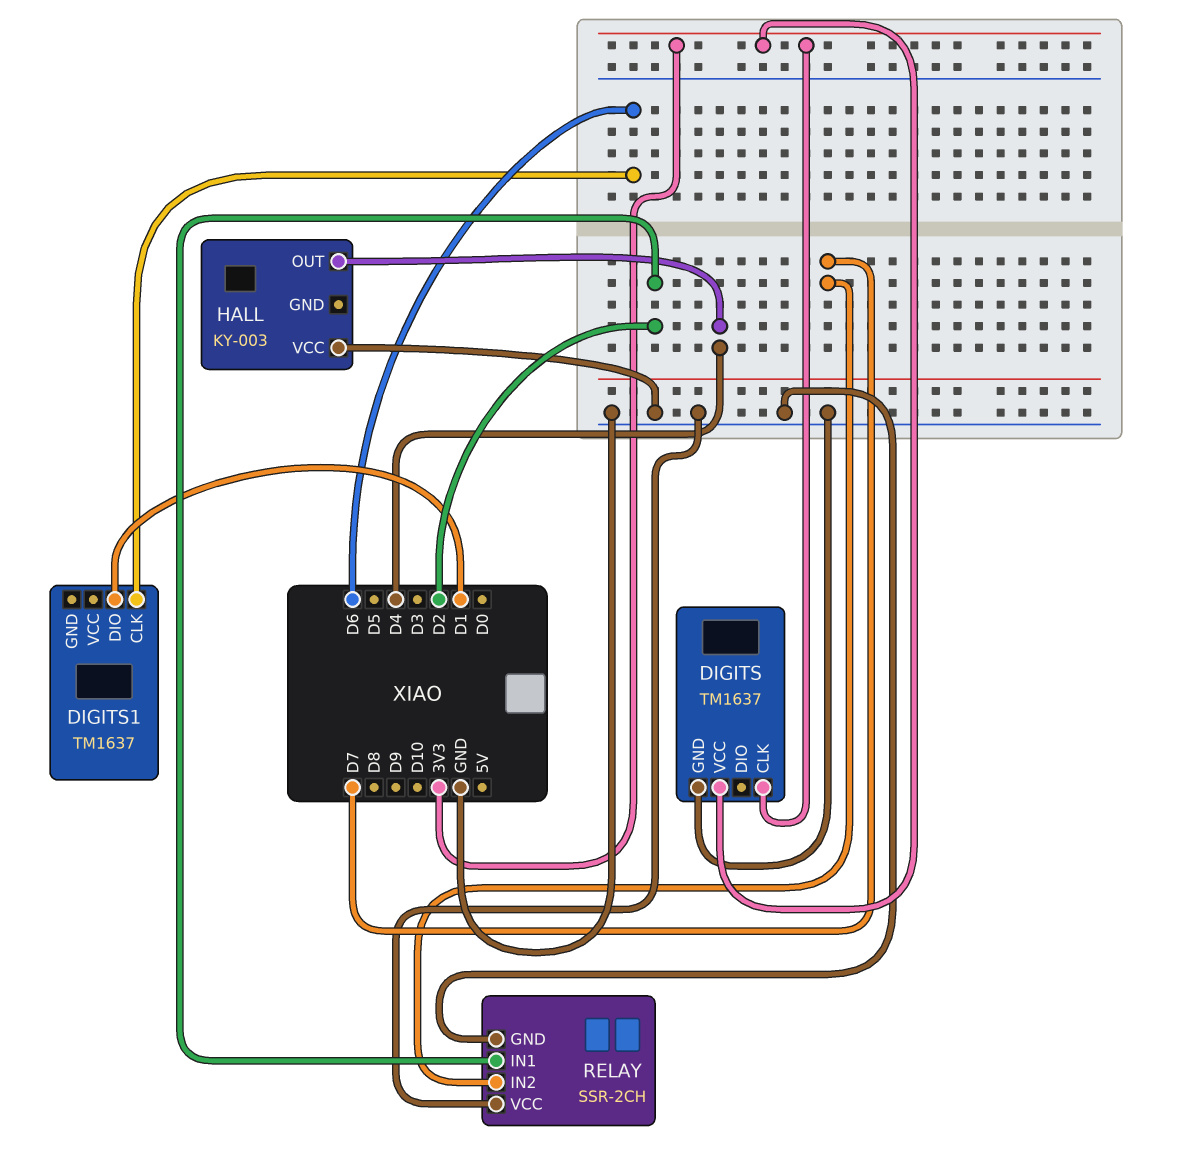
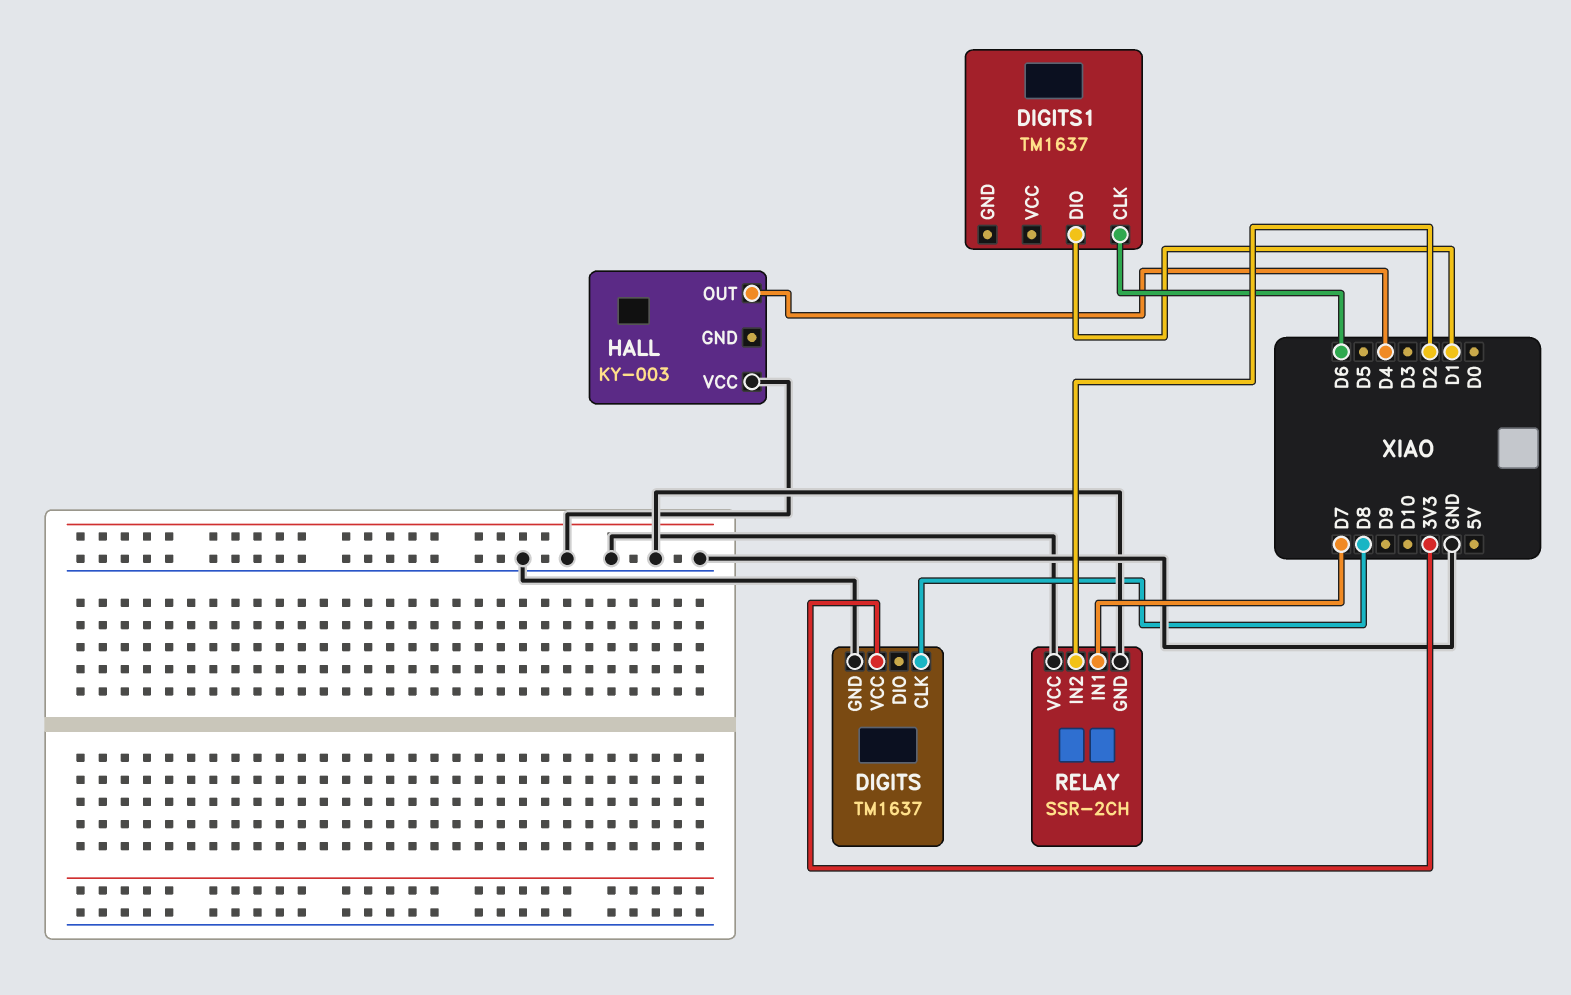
DIGITS pin CLK: 3V3 -> D8
RELAY pin IN1: D2 -> D7
RELAY pin IN2: D7 -> D2

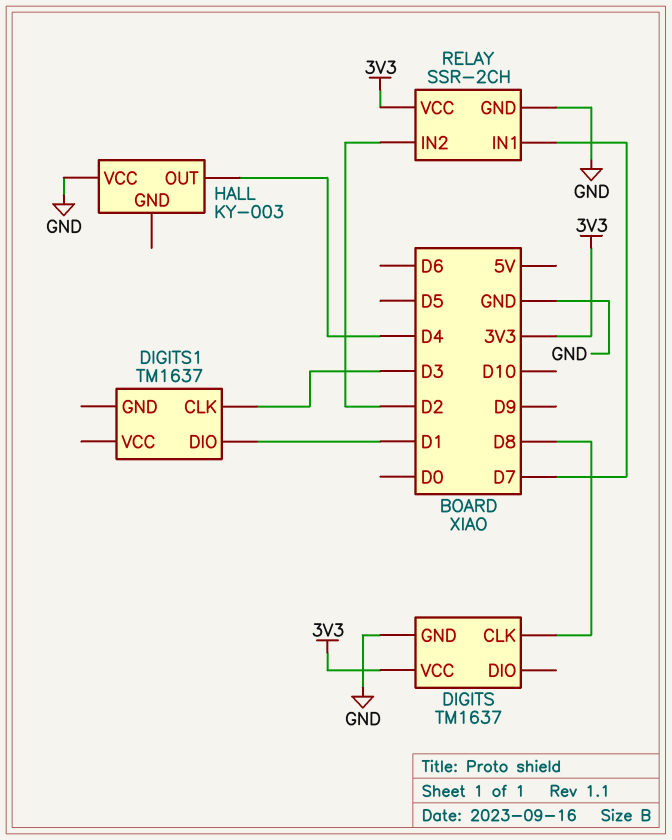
DIGITS1 pin CLK: D6 -> D3
RELAY pin VCC: GND -> 3V3

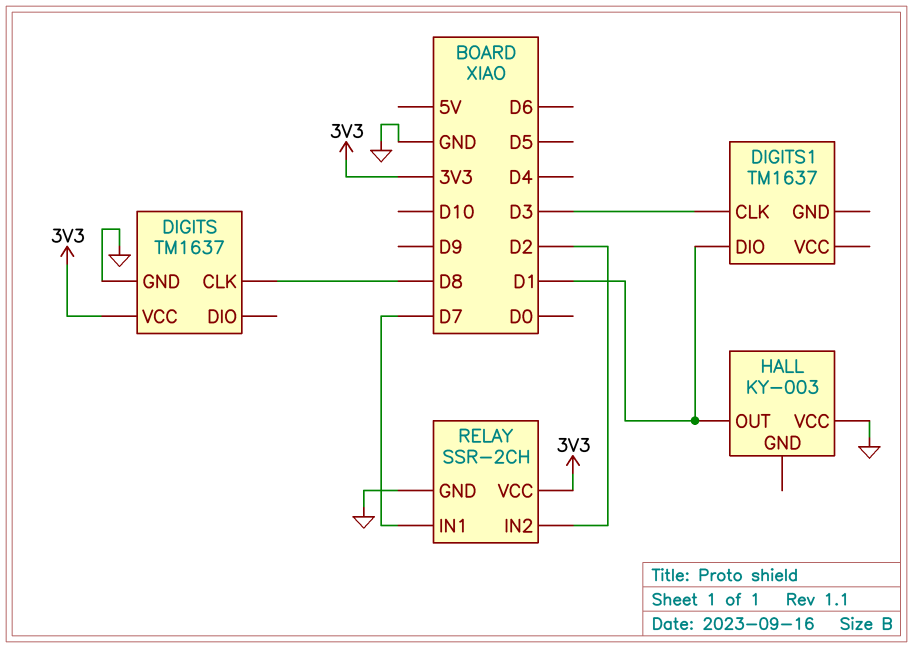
HALL pin OUT: D4 -> D1

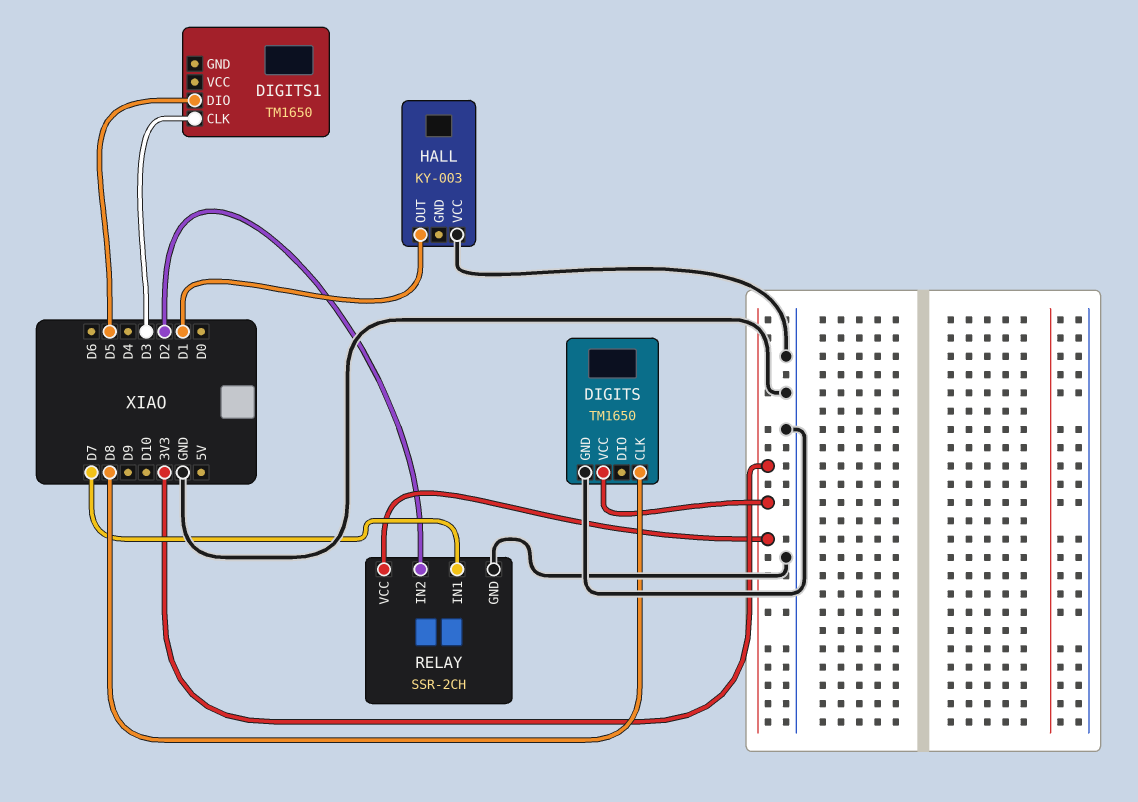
DIGITS: TM1637 -> TM1650
DIGITS1: TM1637 -> TM1650
DIGITS1 pin DIO: D1 -> D5

